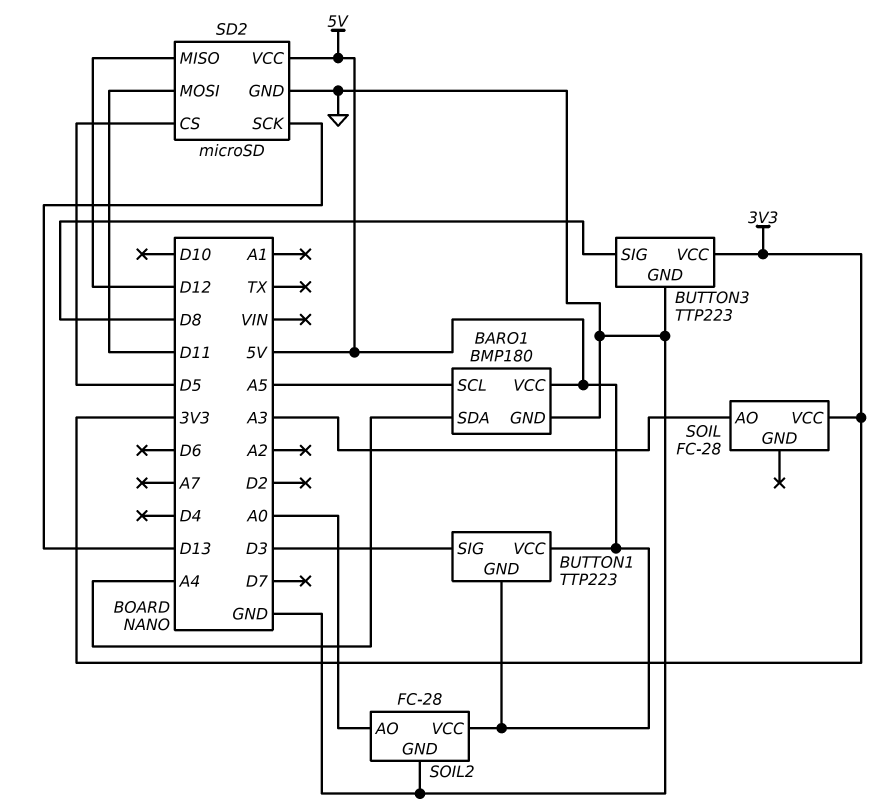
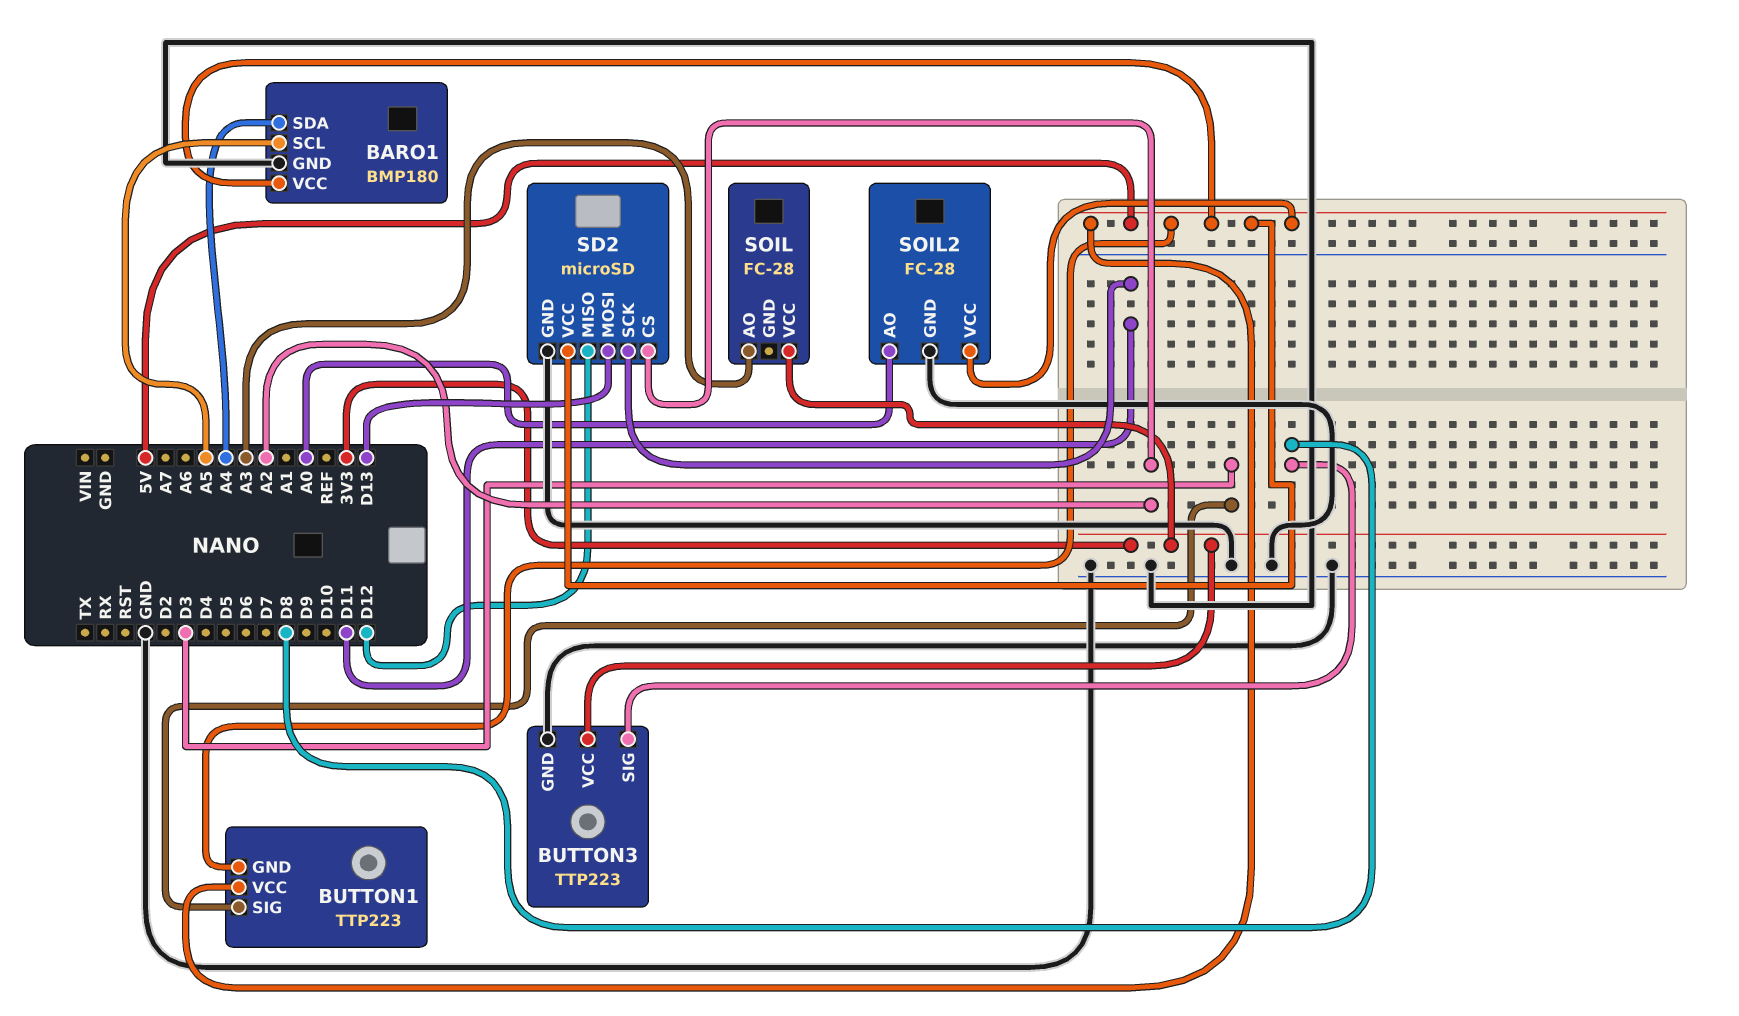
SD2 pin CS: D5 -> A2
SD2 pin MOSI: D11 -> D13
SD2 pin SCK: D13 -> D11

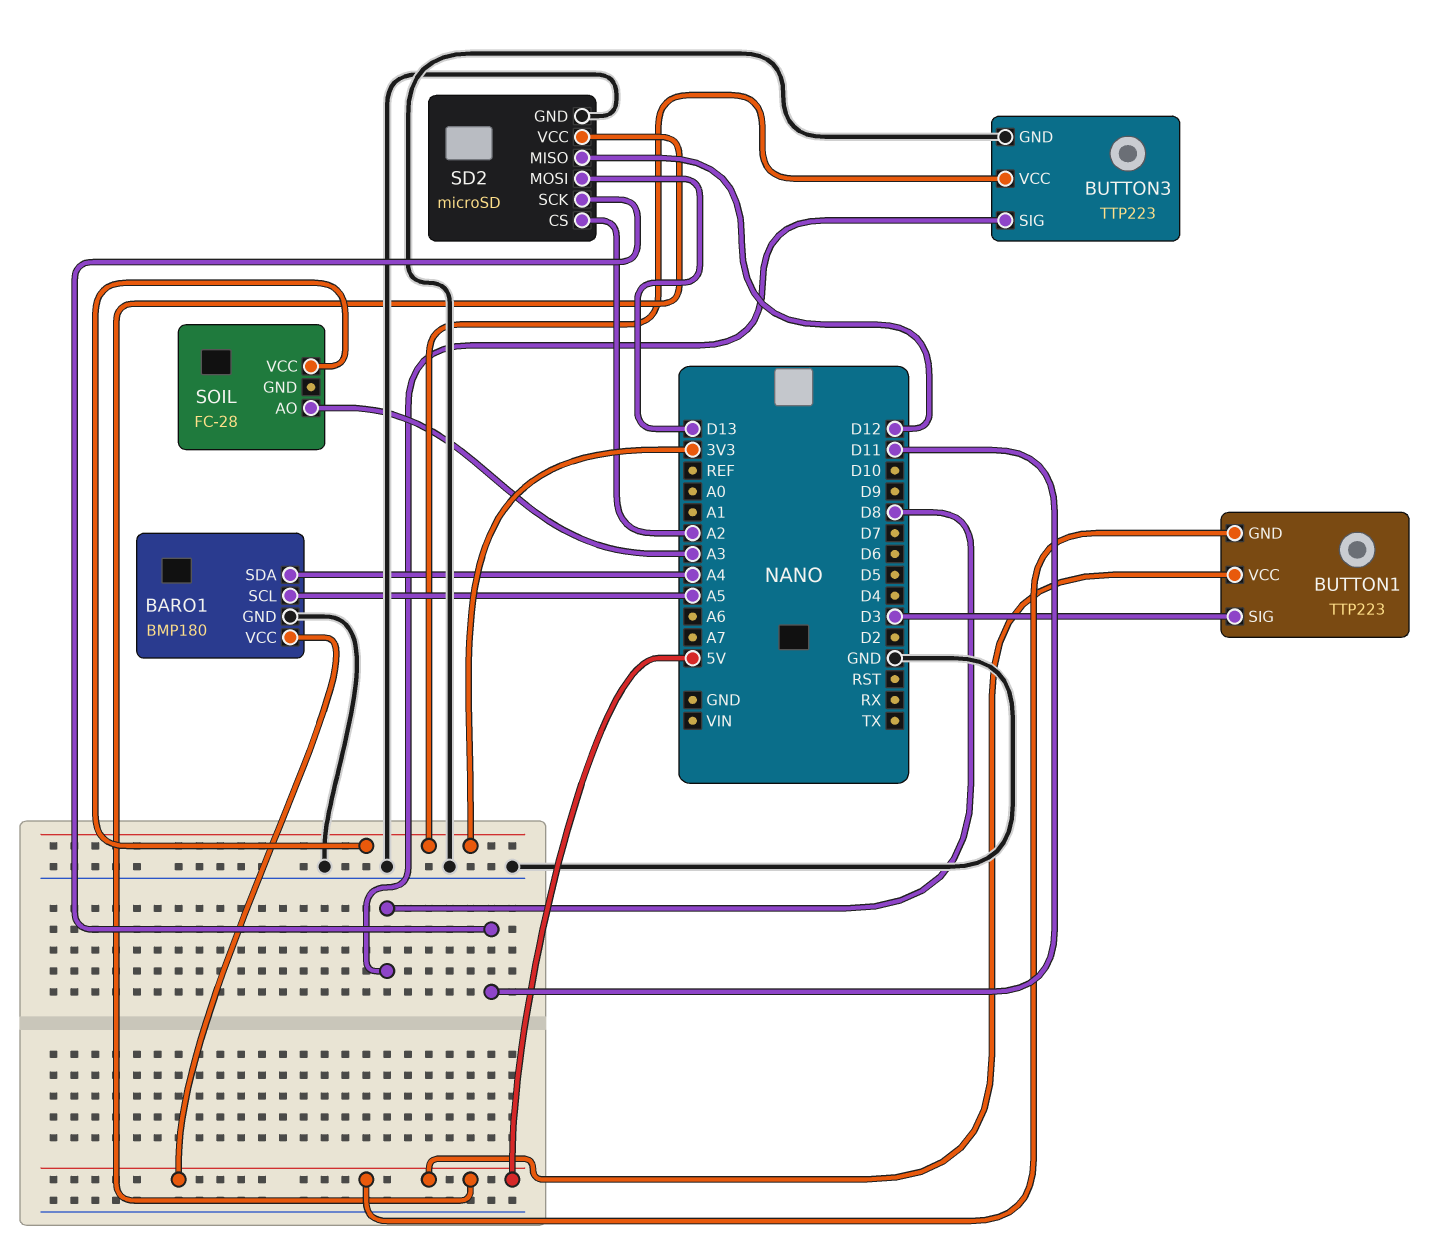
SOIL2: FC-28 -> none
SOIL2 pin AO: A0 -> none
SOIL2 pin GND: GND -> none
SOIL2 pin VCC: 5V -> none

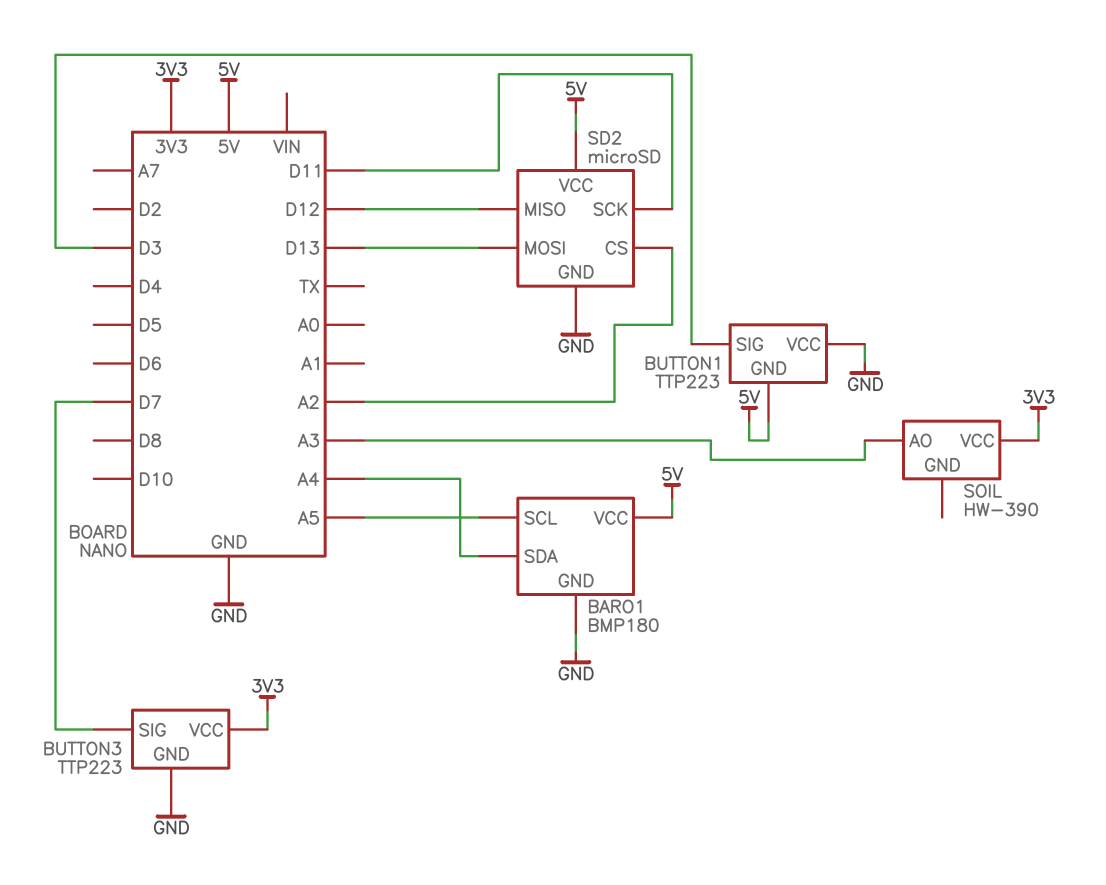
BUTTON1 pin VCC: 5V -> GND
BUTTON3 pin SIG: D8 -> D7
SOIL: FC-28 -> HW-390

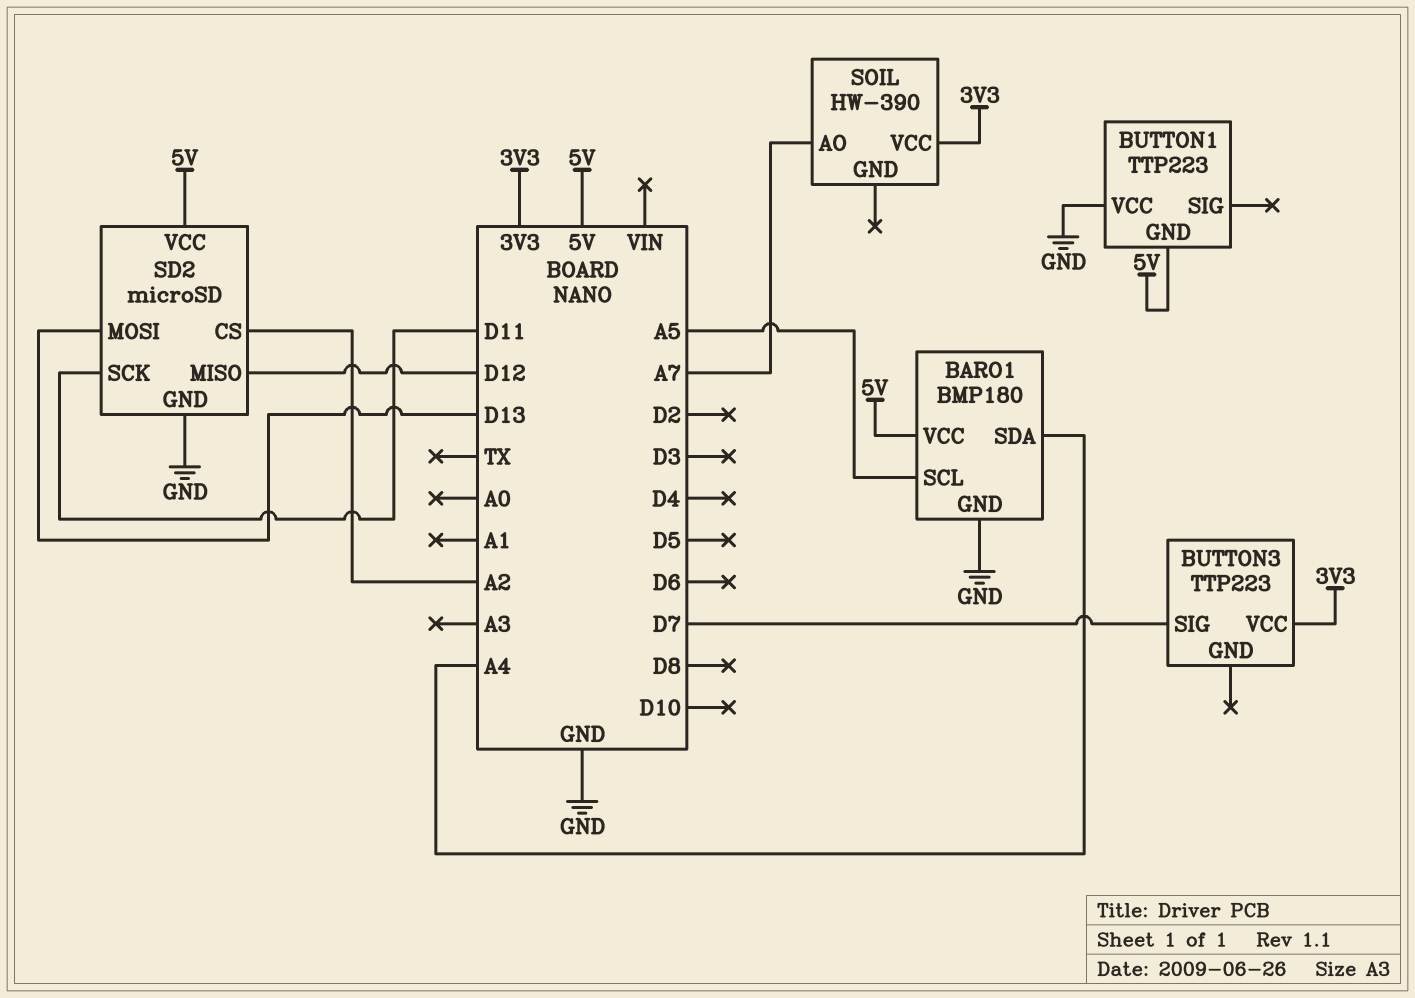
BUTTON1 pin SIG: D3 -> none
BUTTON3 pin GND: GND -> none
SOIL pin AO: A3 -> A7

